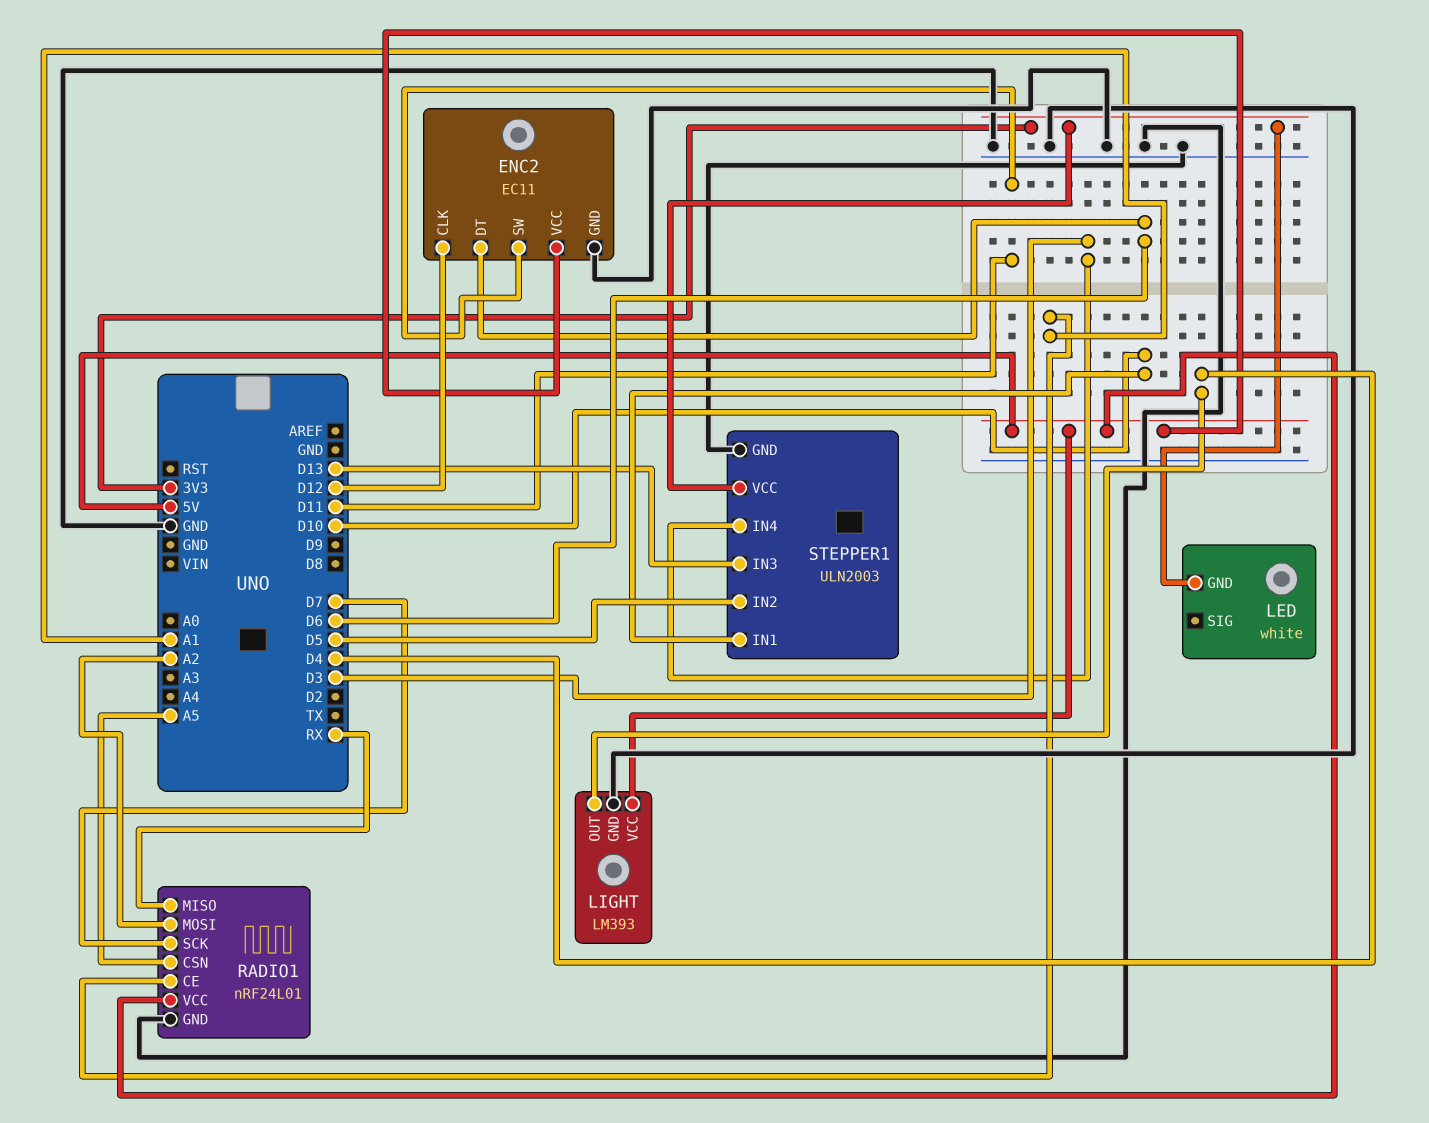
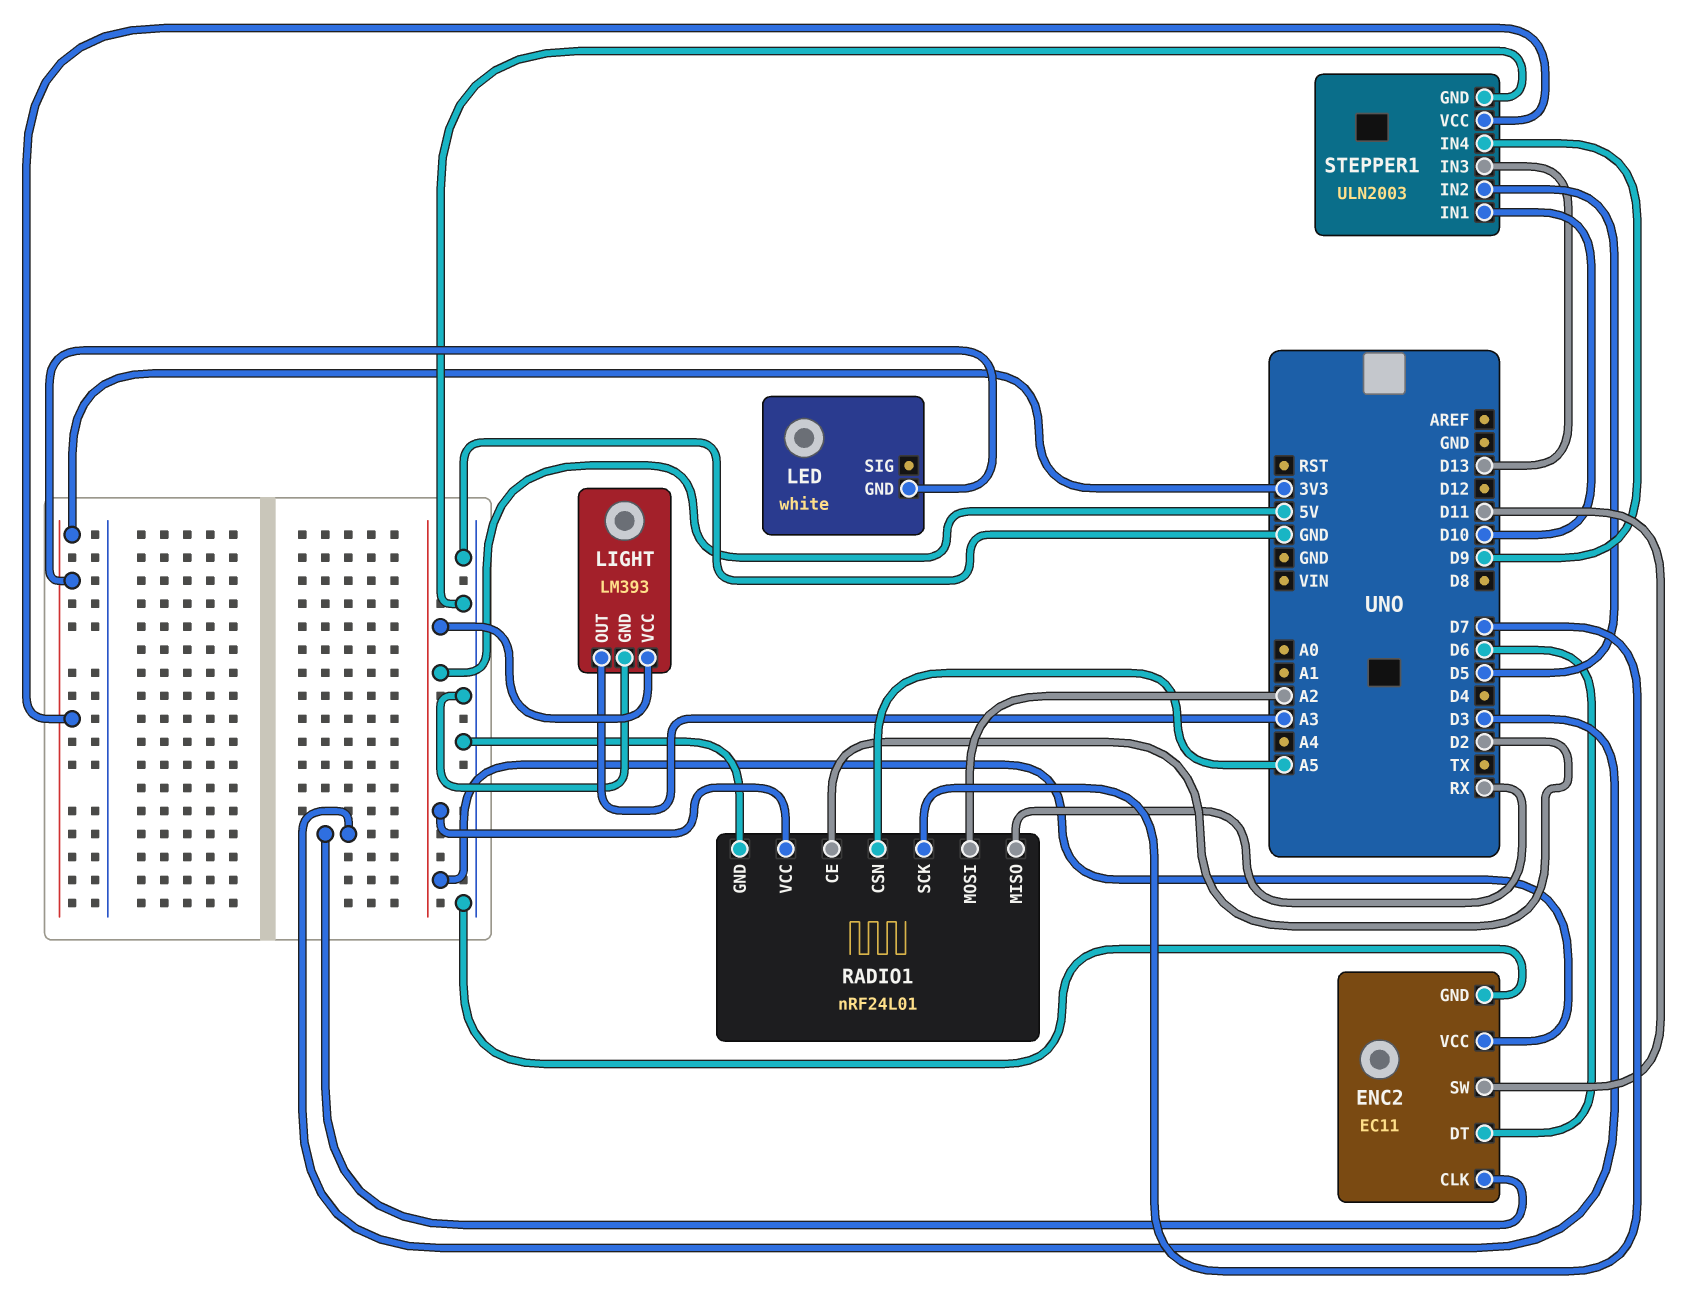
ENC2 pin CLK: D12 -> D3
LIGHT pin OUT: D4 -> A3
RADIO1 pin CE: A1 -> D2
STEPPER1 pin IN4: D3 -> D9

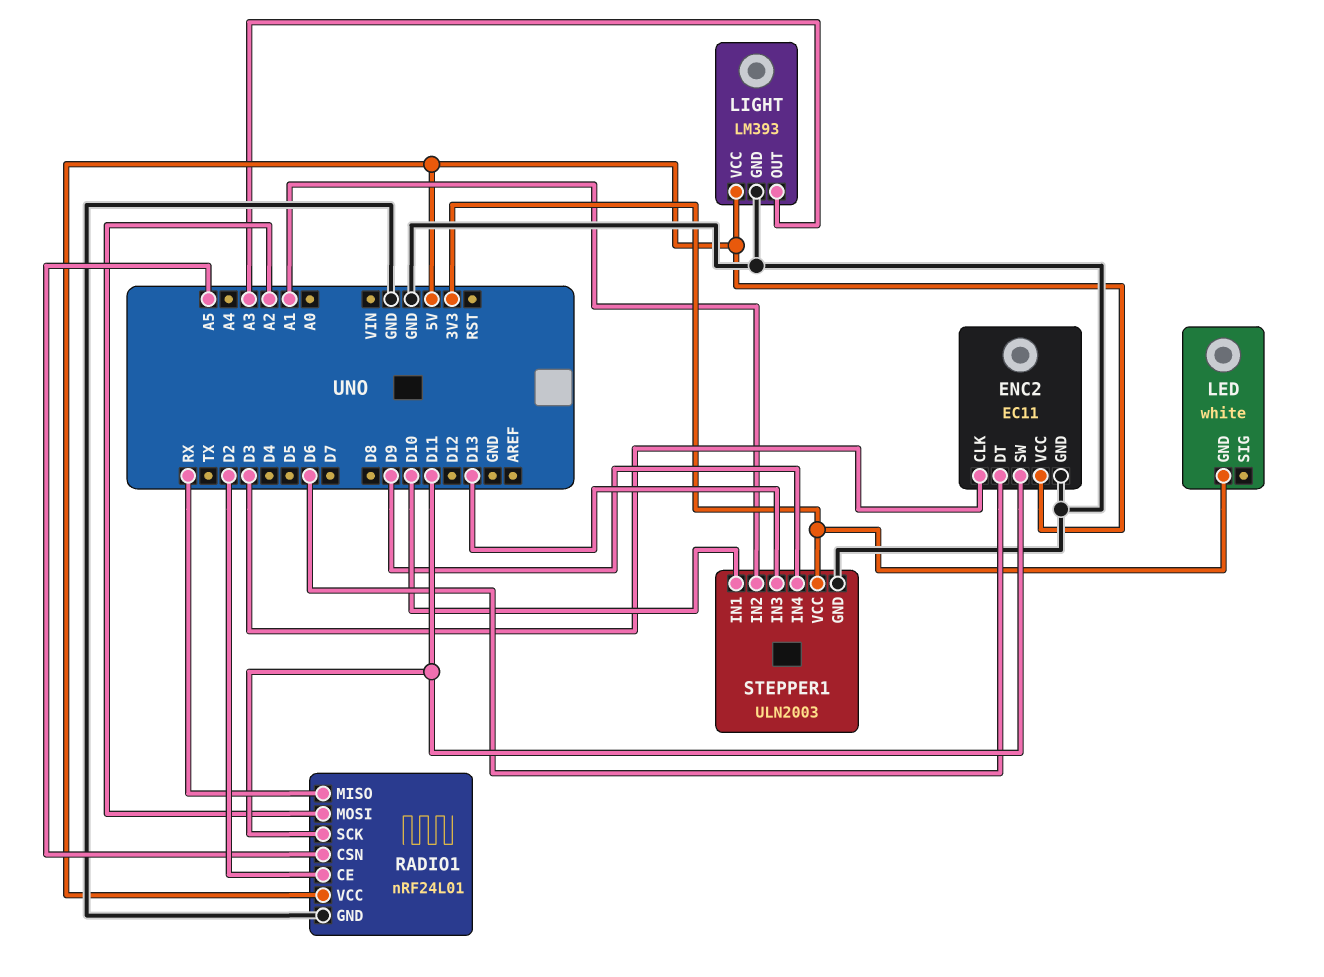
RADIO1 pin SCK: D7 -> D11
STEPPER1 pin IN2: D5 -> A1

